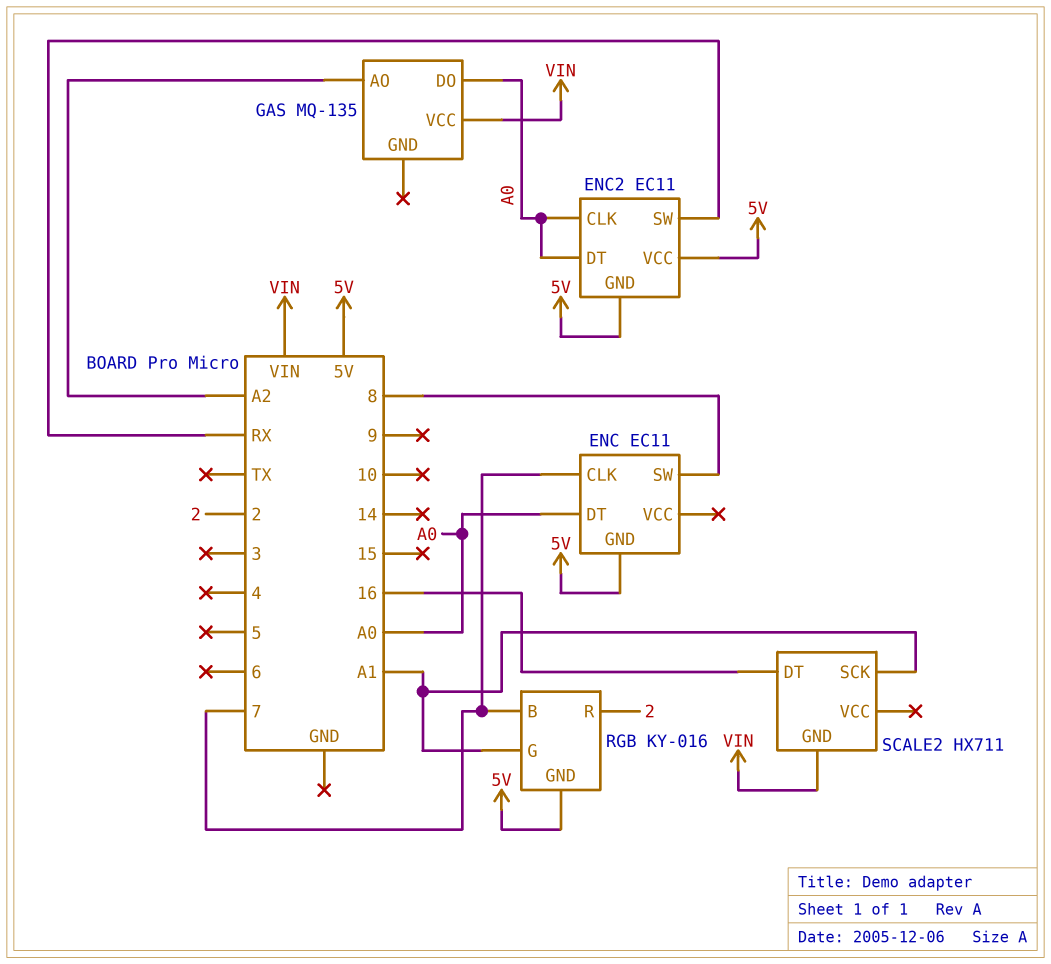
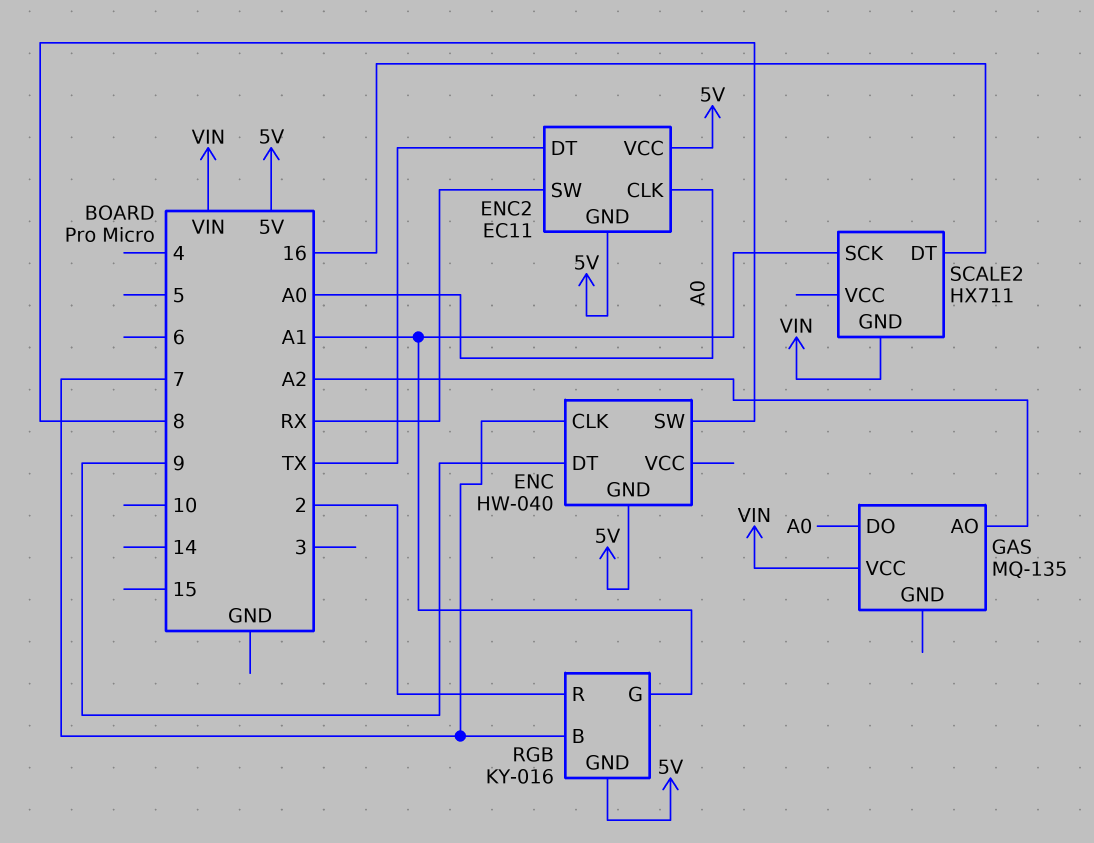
ENC: EC11 -> HW-040
ENC pin DT: A0 -> 9
ENC2 pin DT: A0 -> TX

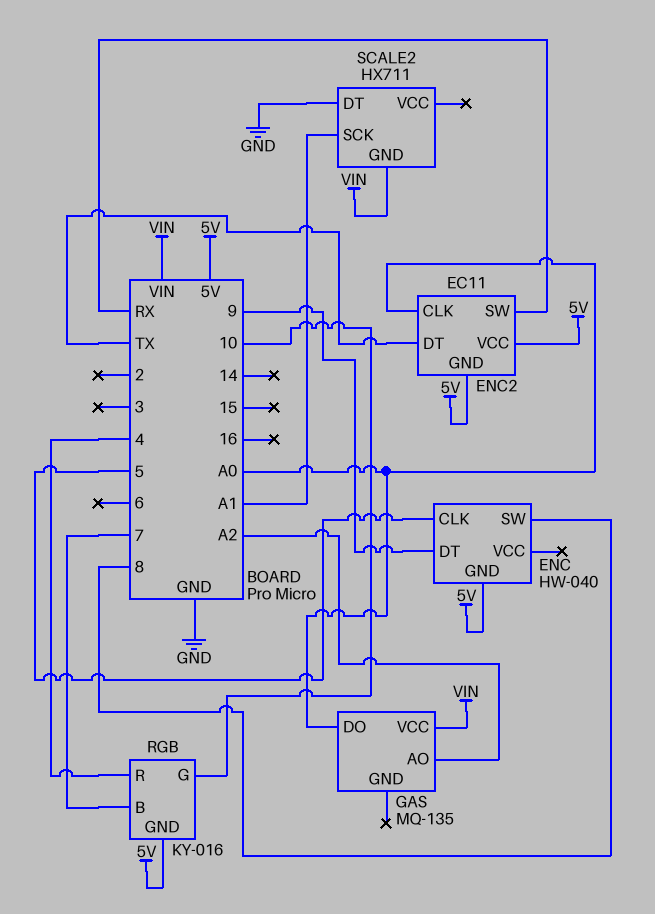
ENC pin CLK: 7 -> 5
RGB pin G: A1 -> 10
RGB pin R: 2 -> 4
SCALE2 pin DT: 16 -> GND

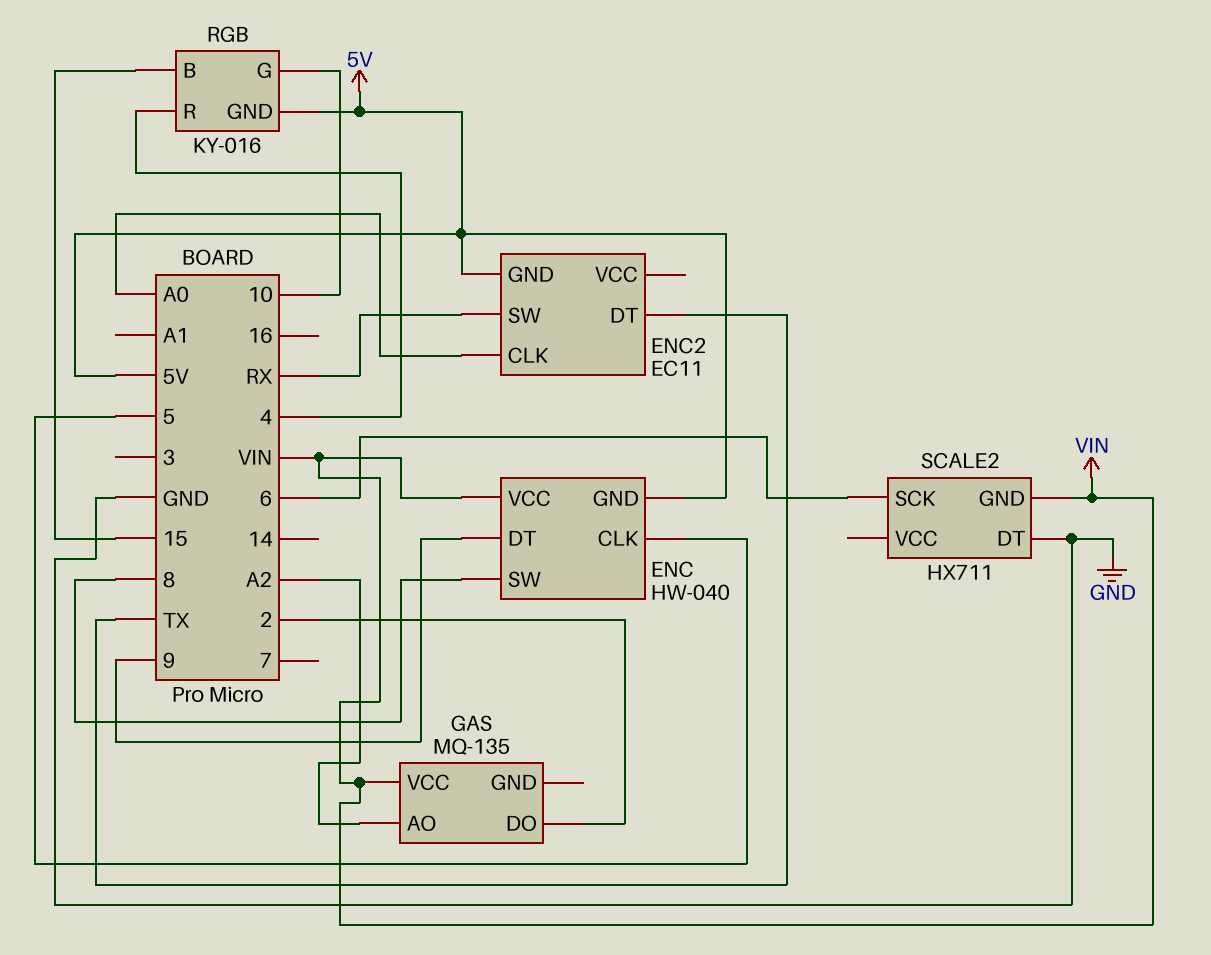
ENC pin VCC: none -> VIN
ENC2 pin VCC: 5V -> none
GAS pin DO: A0 -> 2
RGB pin B: 7 -> 15
SCALE2 pin SCK: A1 -> 6

